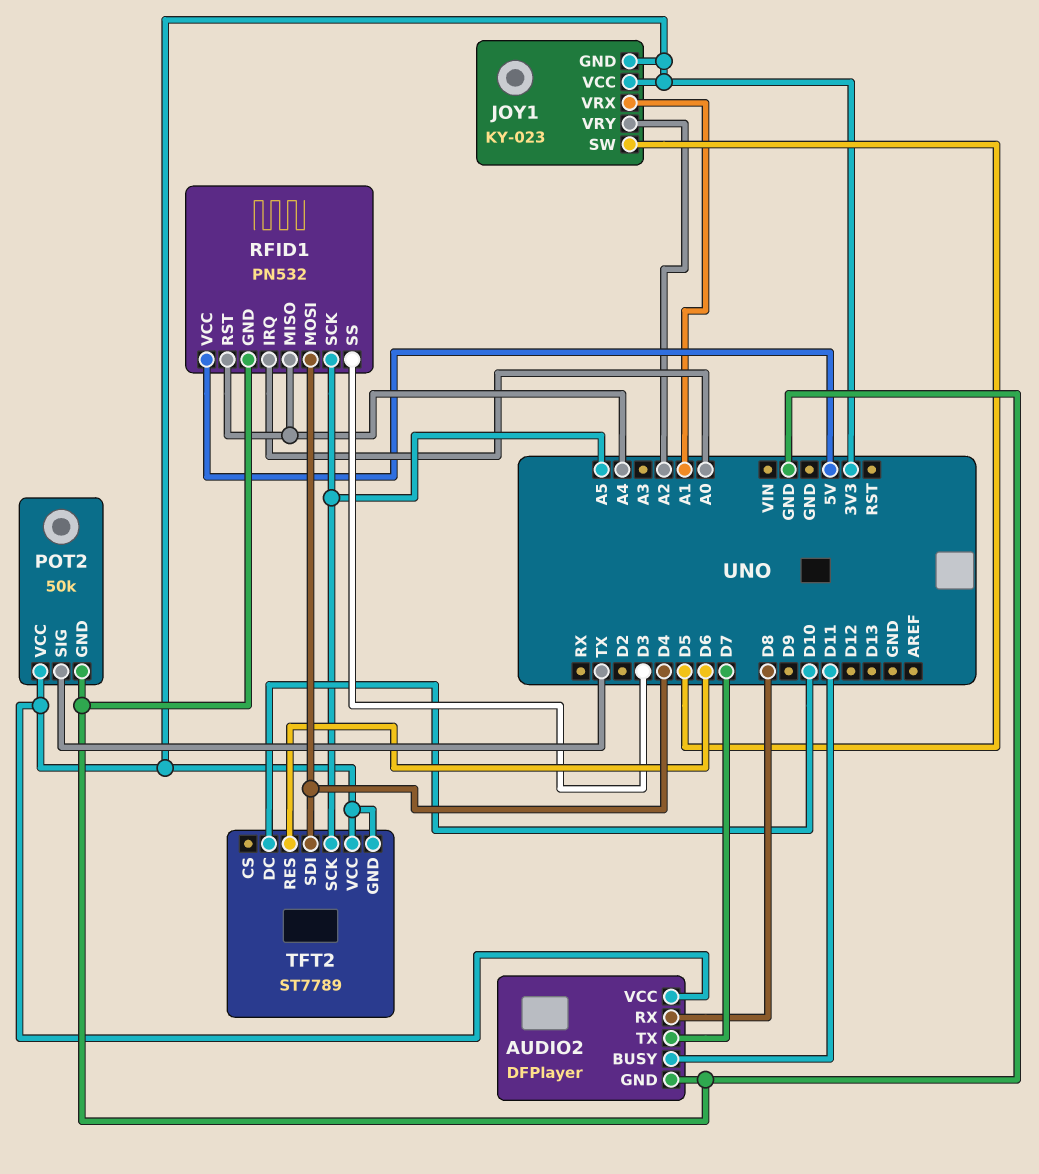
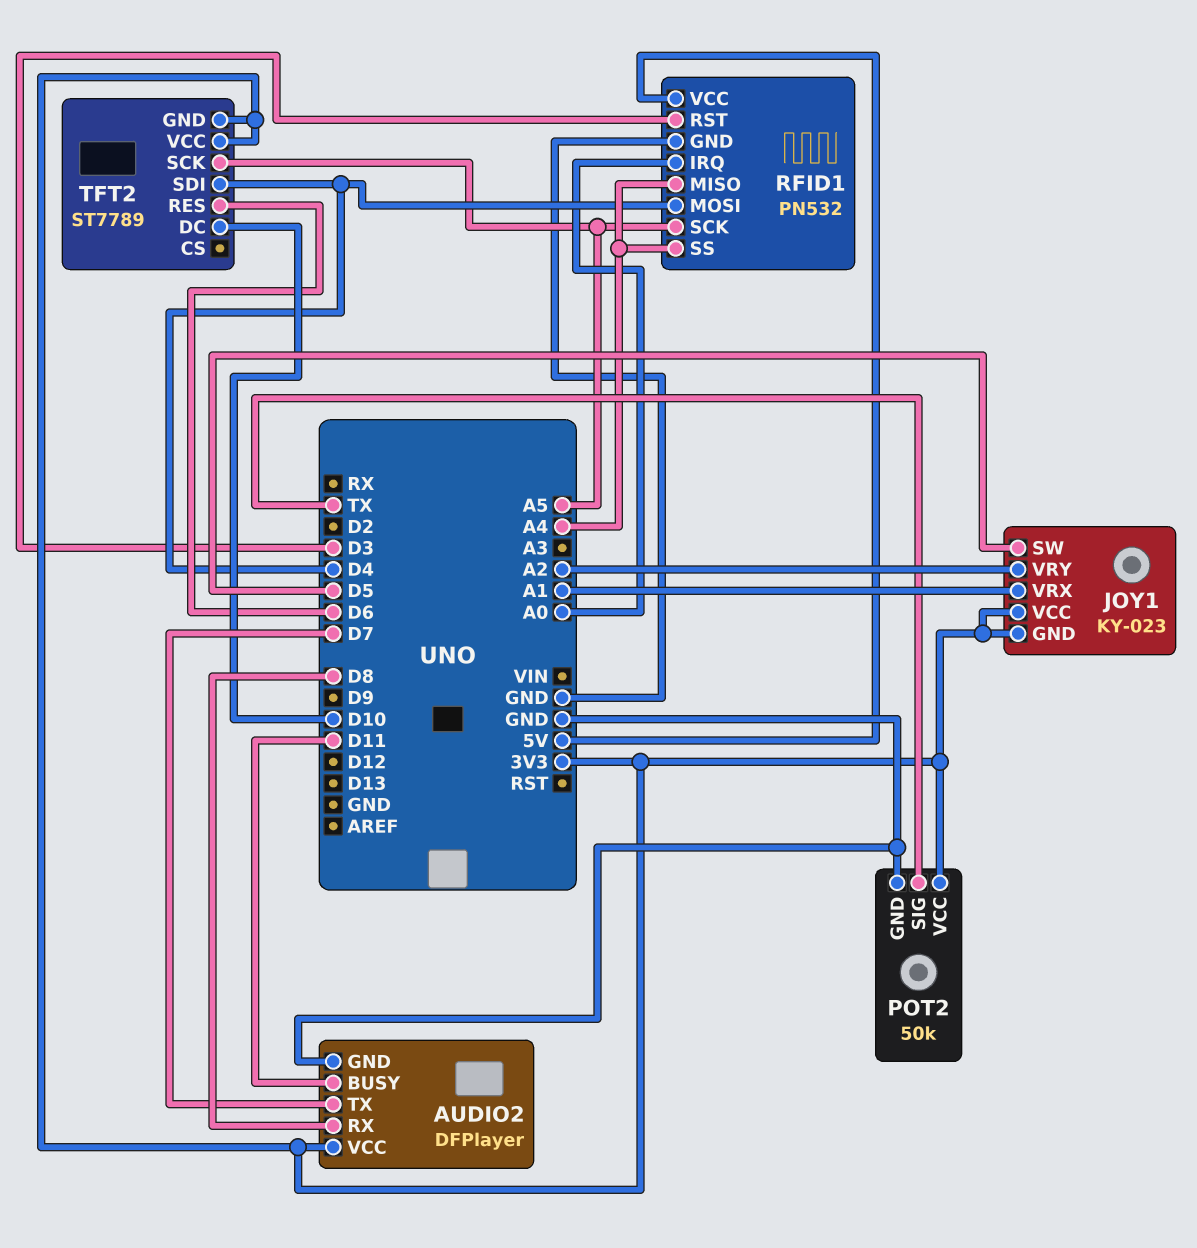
RFID1 pin RST: A4 -> D3
RFID1 pin SS: D3 -> A4

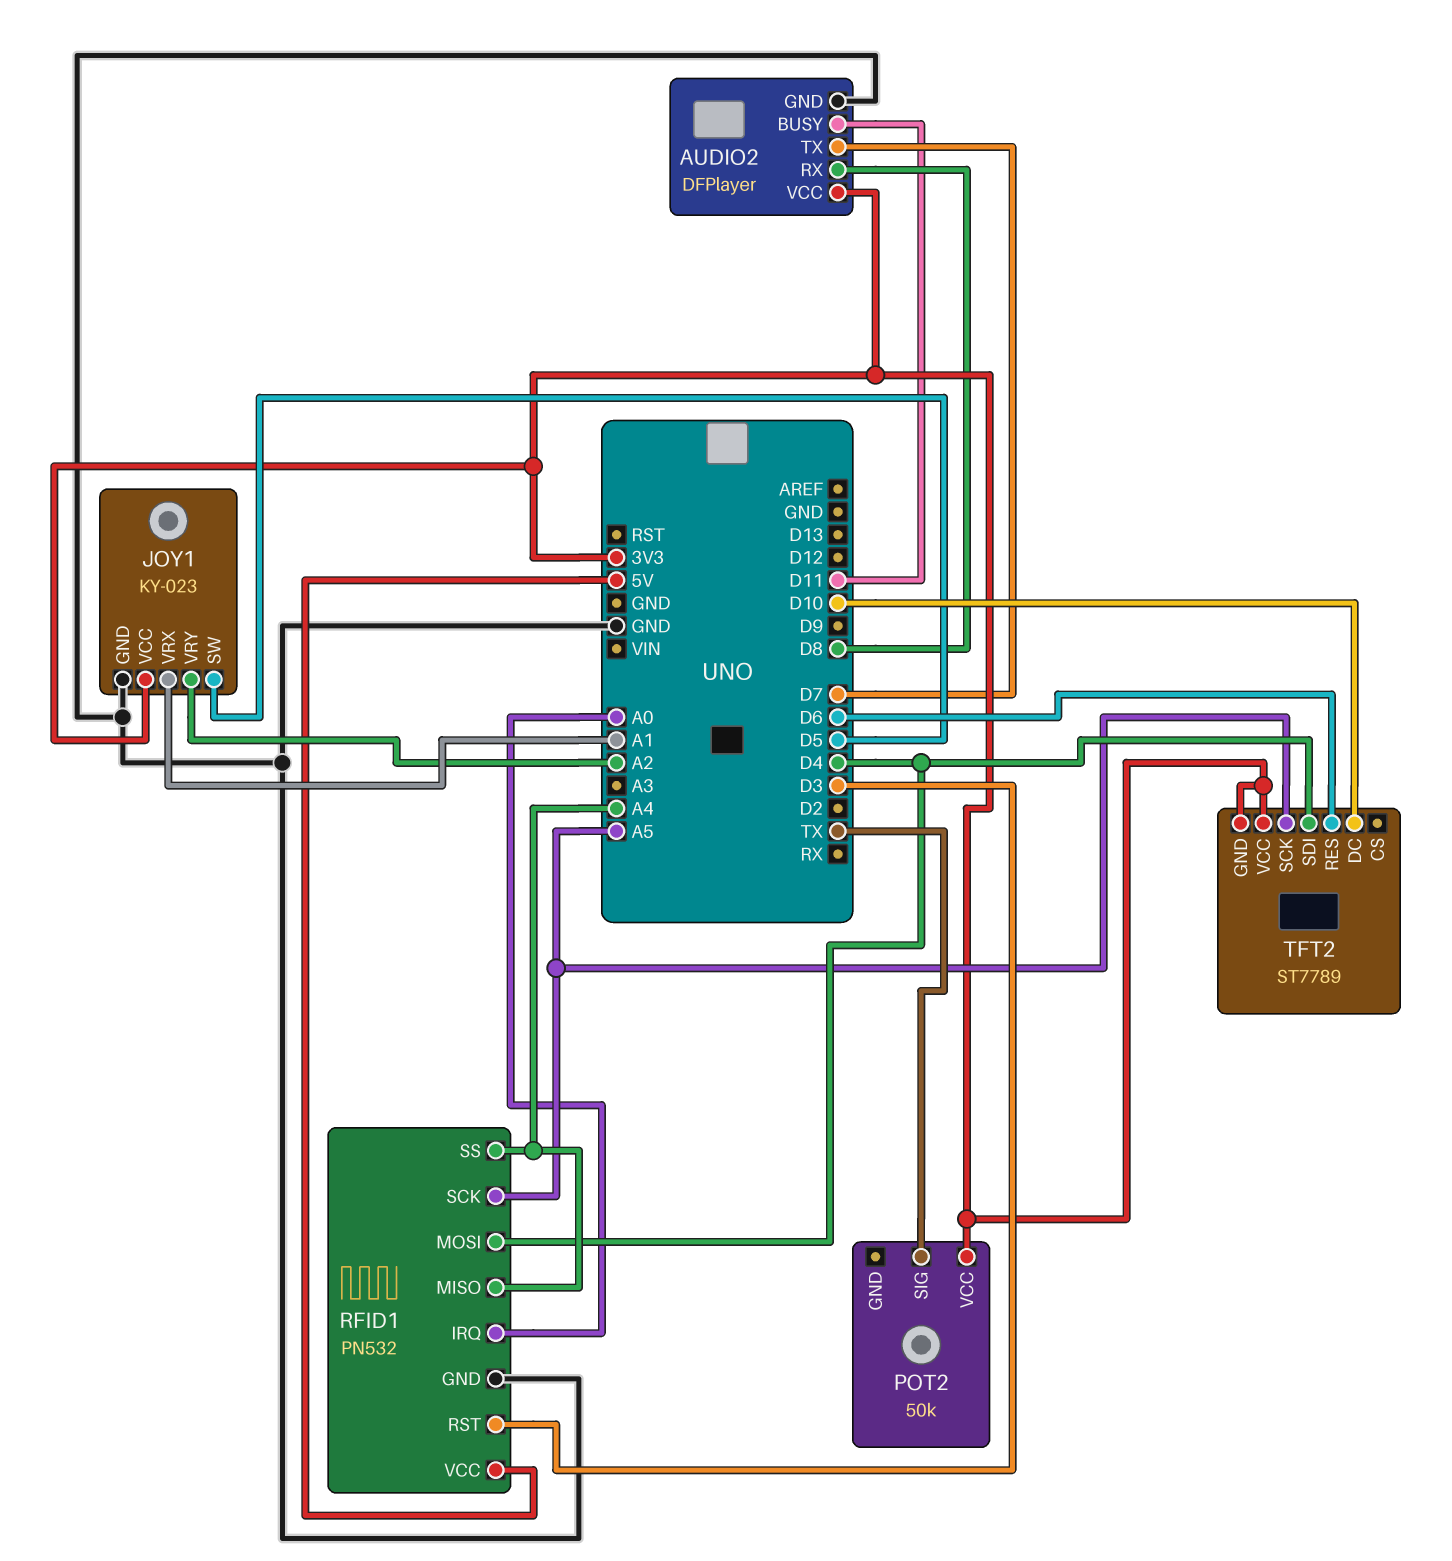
JOY1 pin GND: 3V3 -> GND
POT2 pin GND: GND -> none

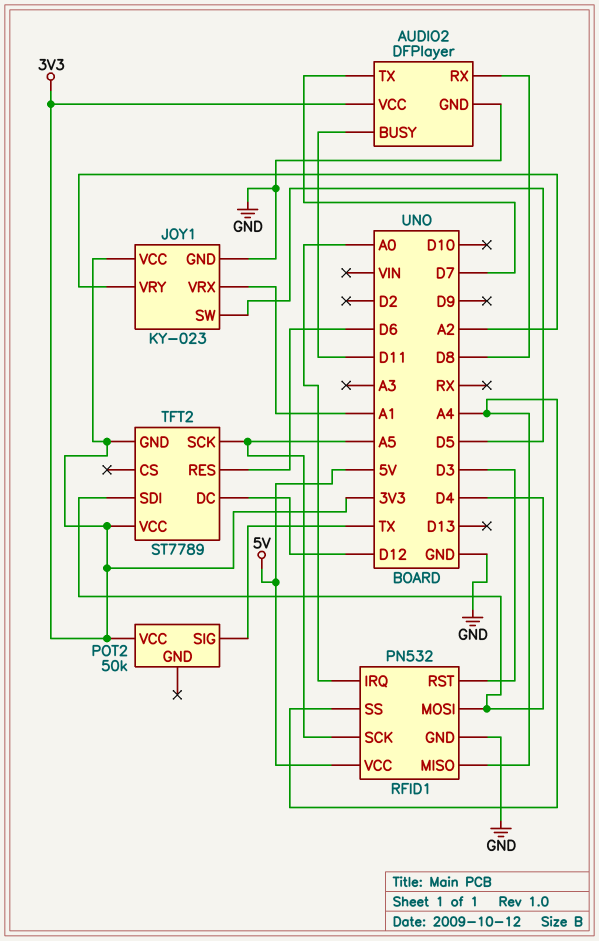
TFT2 pin DC: D10 -> D12

